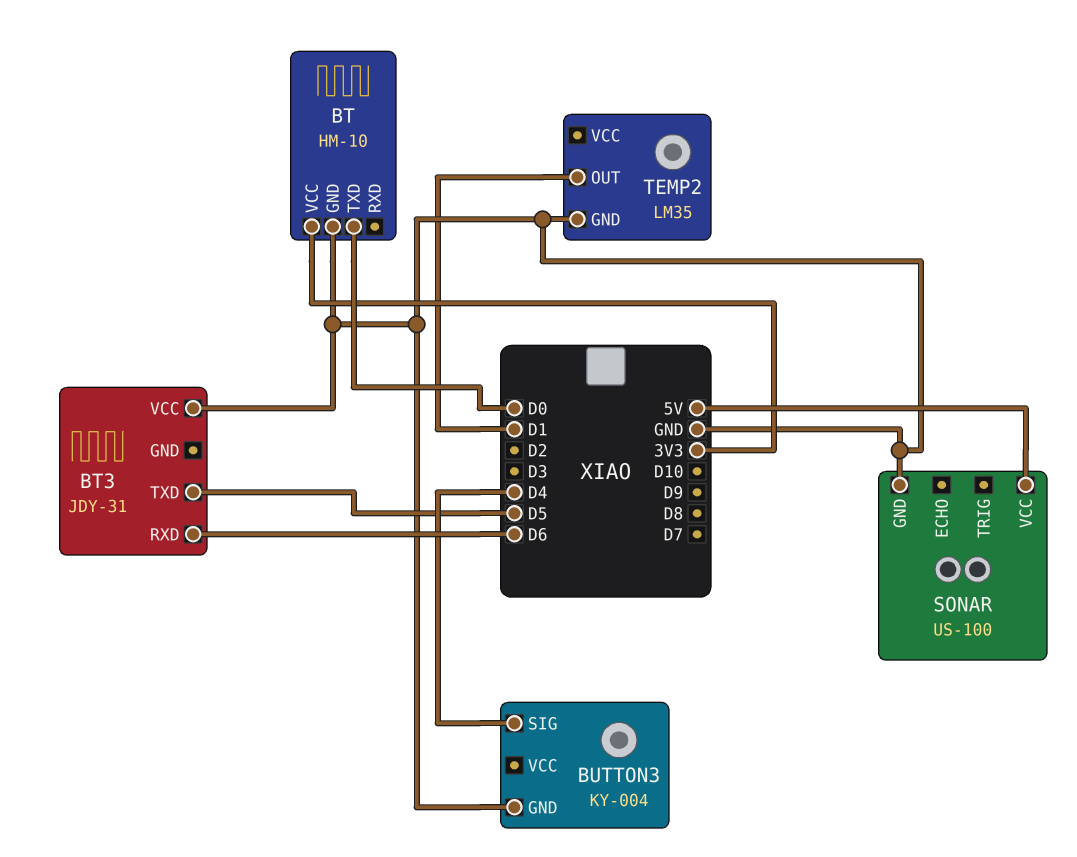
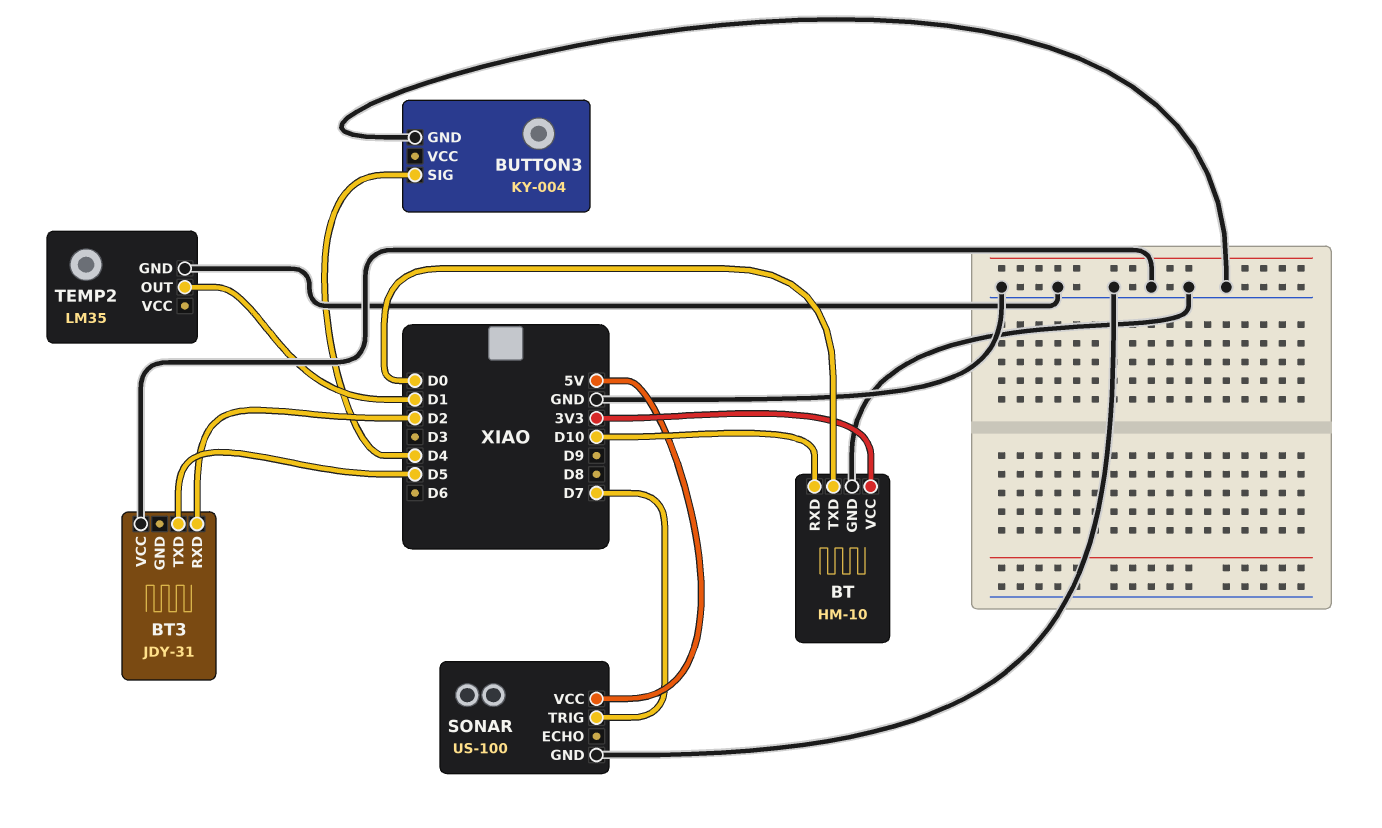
BT pin RXD: none -> D10
BT3 pin RXD: D6 -> D2
SONAR pin TRIG: none -> D7

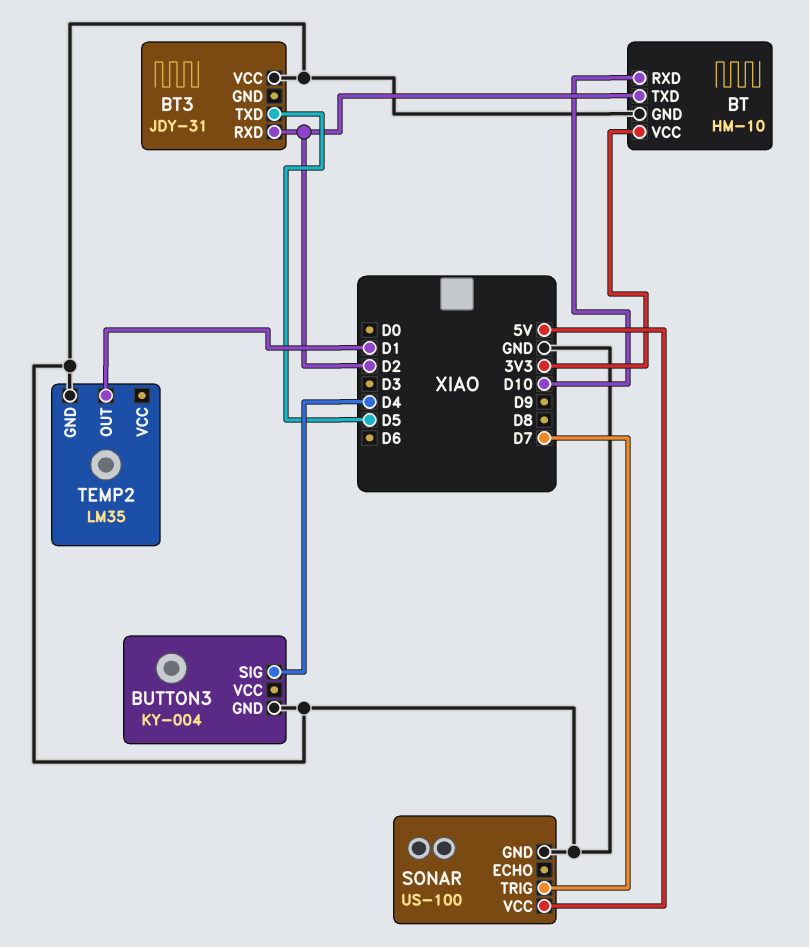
BT pin TXD: D0 -> D2

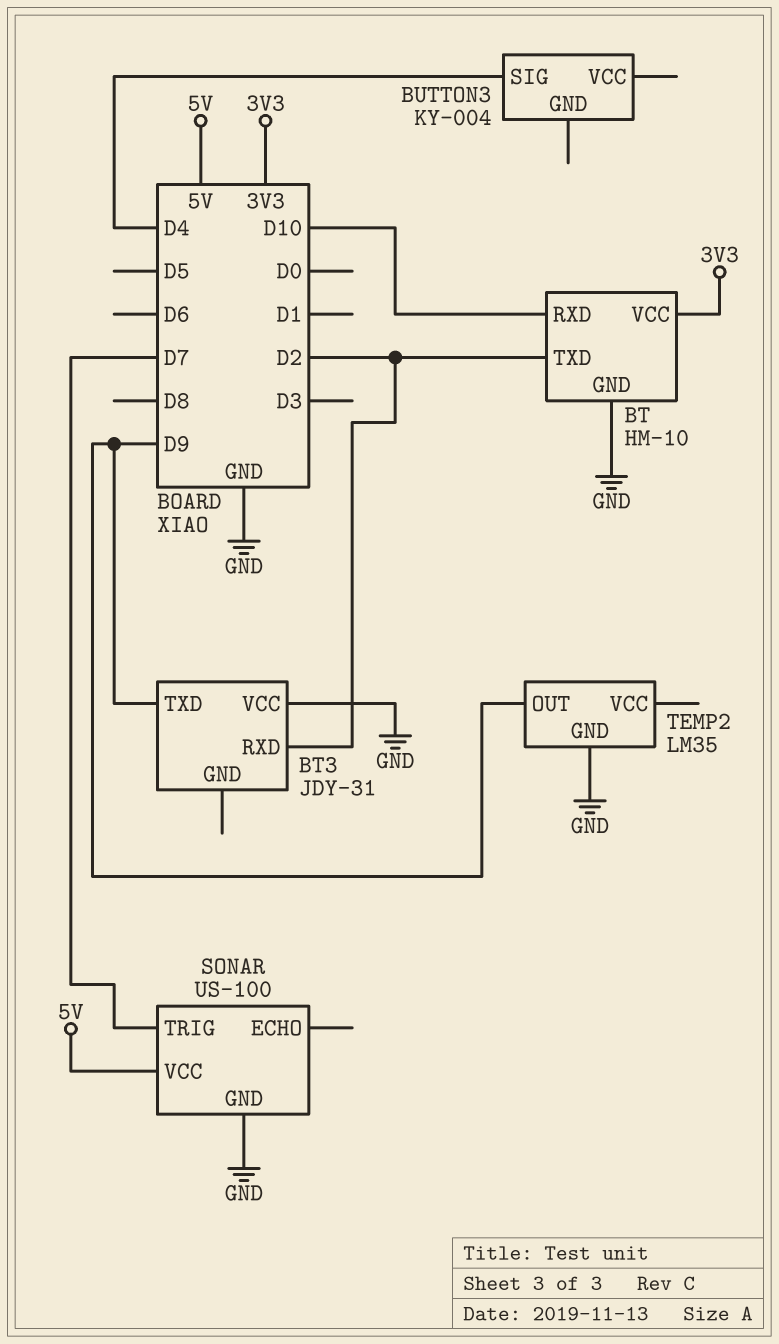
BT3 pin TXD: D5 -> D9
BUTTON3 pin GND: GND -> none
TEMP2 pin OUT: D1 -> D9

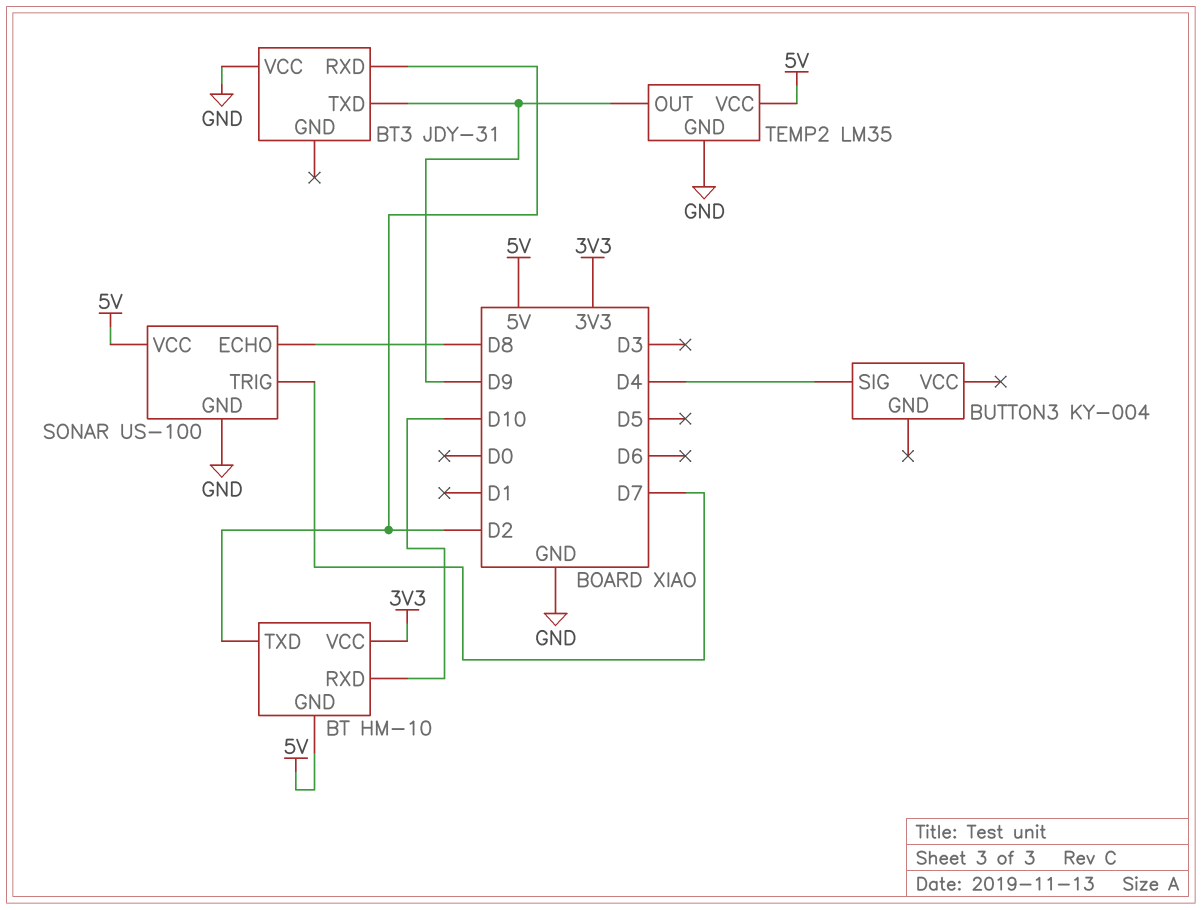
BT pin GND: GND -> 5V
SONAR pin ECHO: none -> D8
TEMP2 pin VCC: none -> 5V

